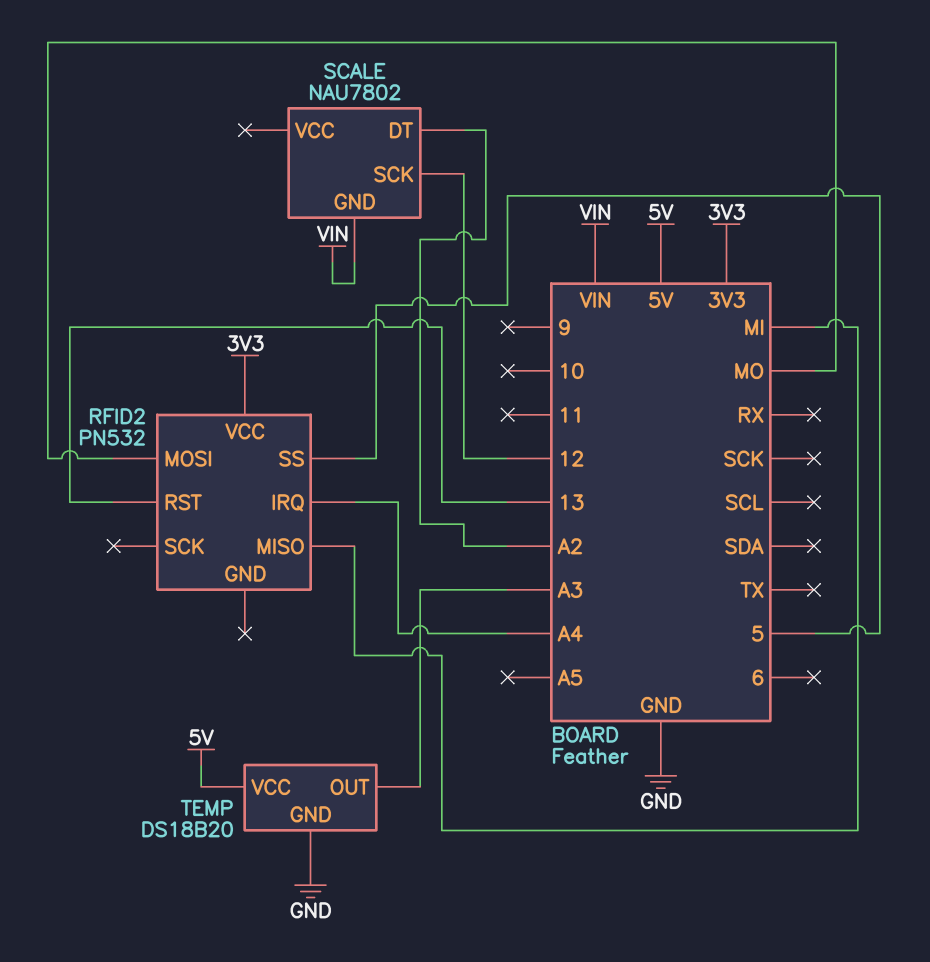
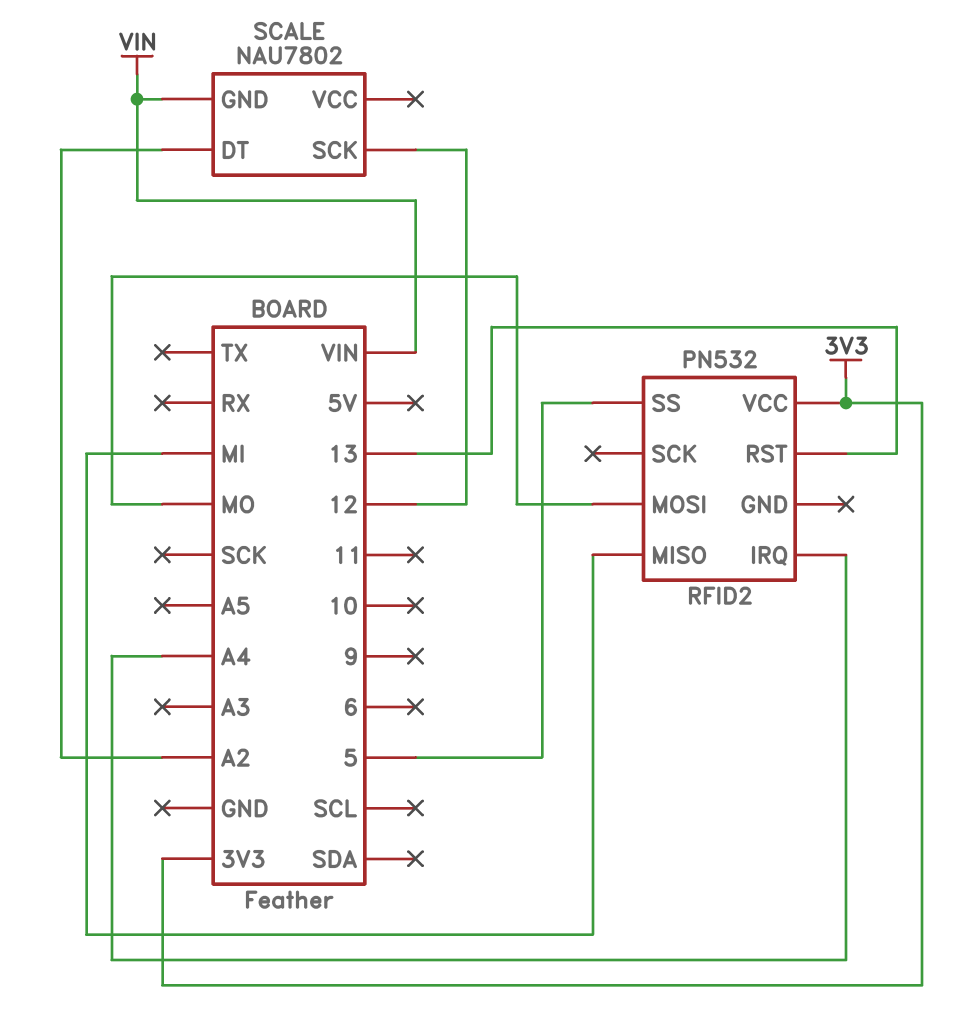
TEMP: DS18B20 -> none
TEMP pin GND: GND -> none
TEMP pin OUT: A3 -> none
TEMP pin VCC: 5V -> none

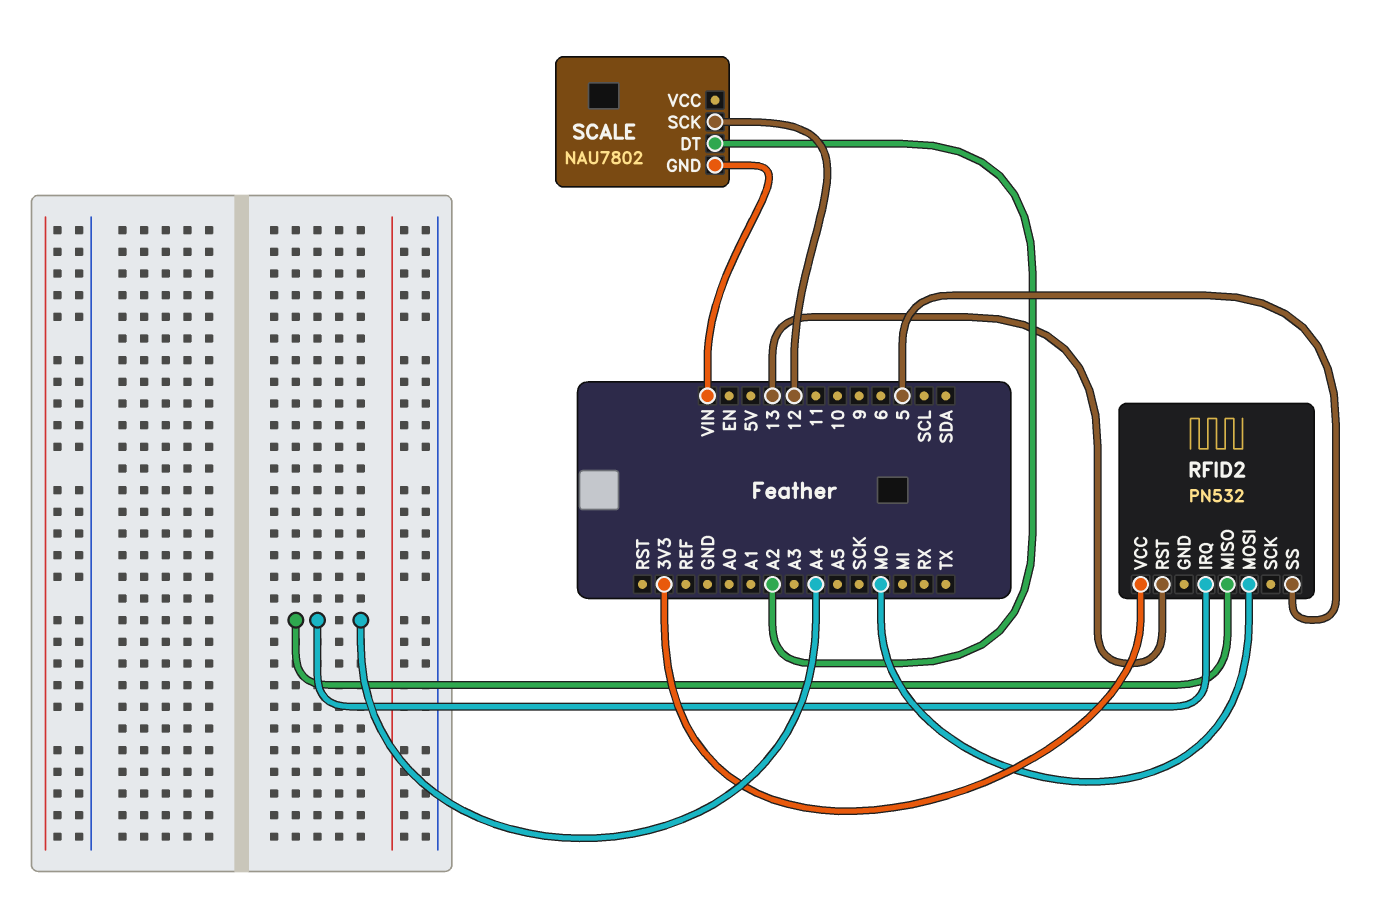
RFID2 pin MISO: MI -> A4

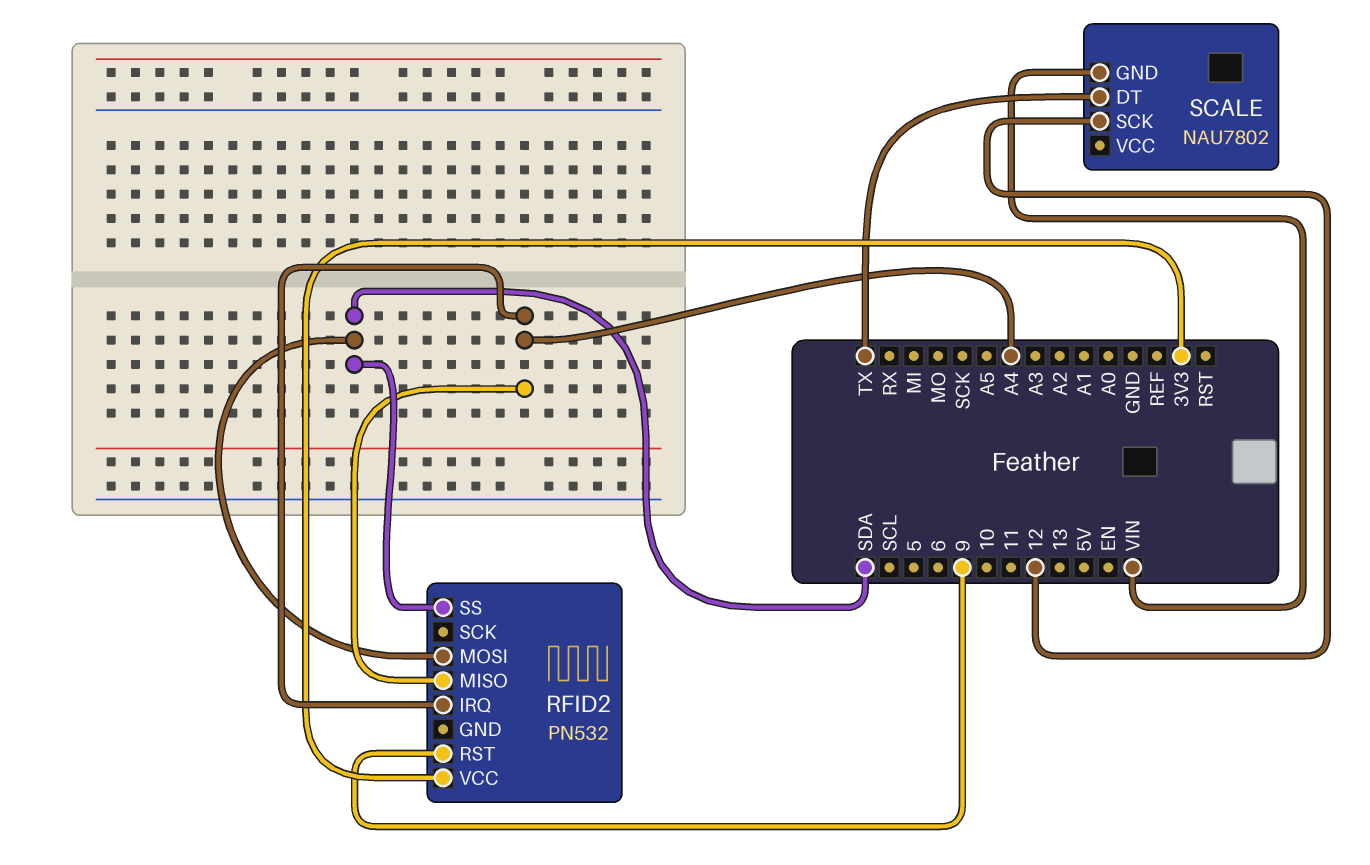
RFID2 pin MOSI: MO -> SDA
RFID2 pin RST: 13 -> 9
RFID2 pin SS: 5 -> SDA
SCALE pin DT: A2 -> TX

